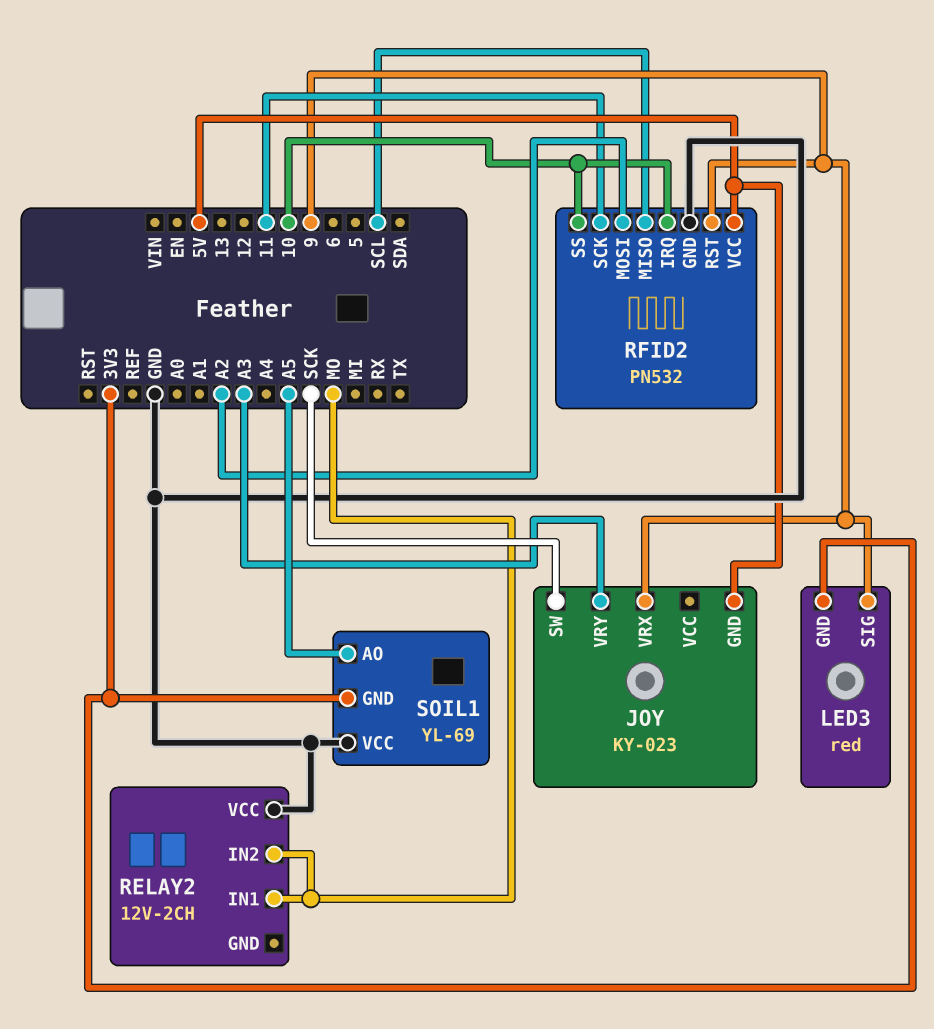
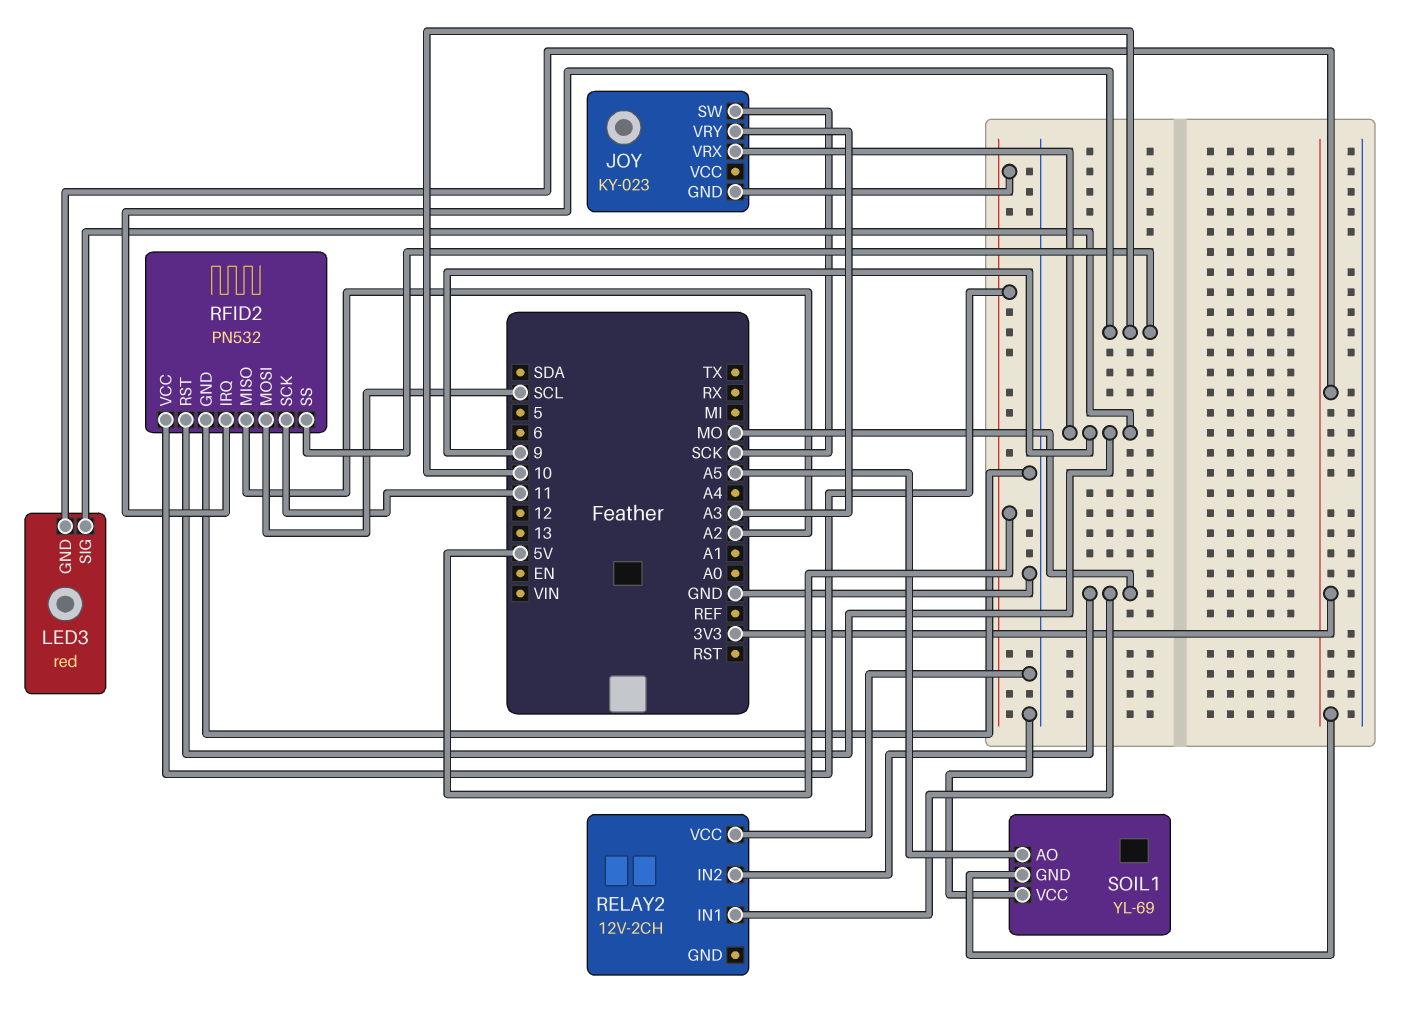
RFID2 pin MISO: SCL -> A2
RFID2 pin MOSI: A2 -> SCL

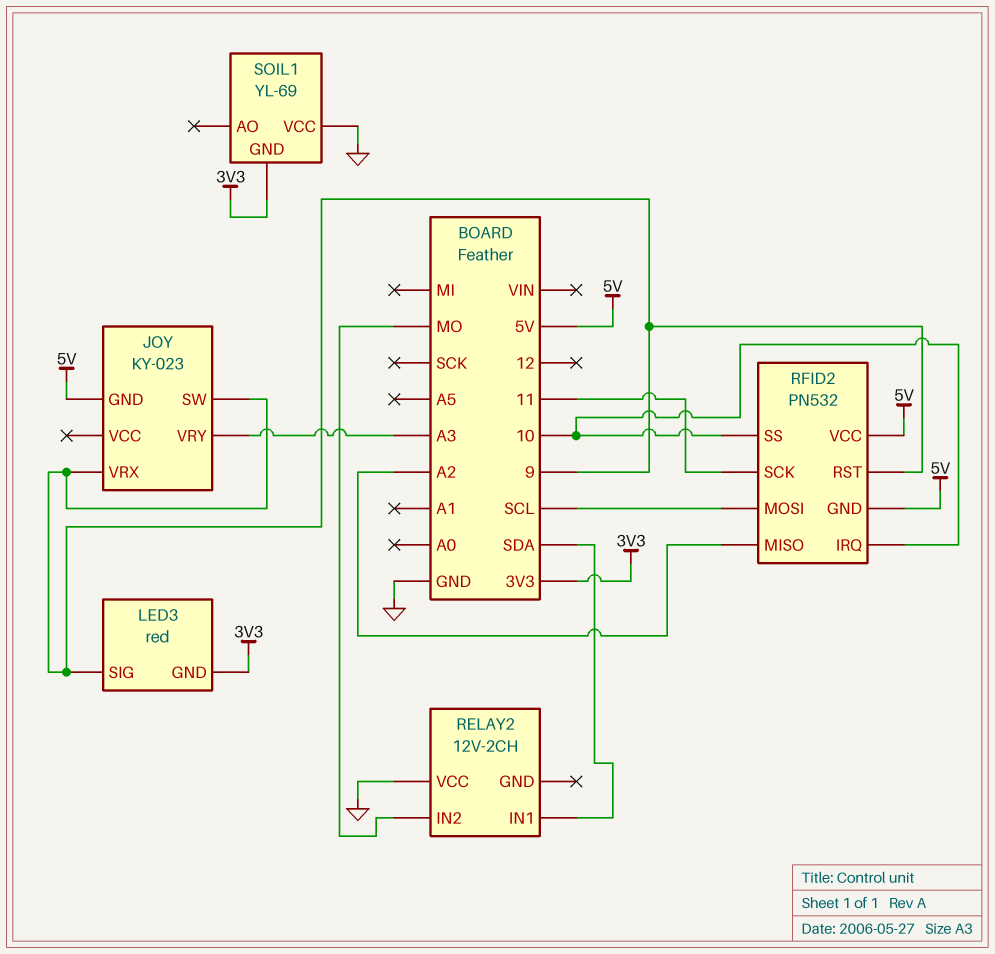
JOY pin SW: SCK -> 9
RELAY2 pin IN1: MO -> SDA
RFID2 pin GND: GND -> 5V
SOIL1 pin AO: A5 -> none

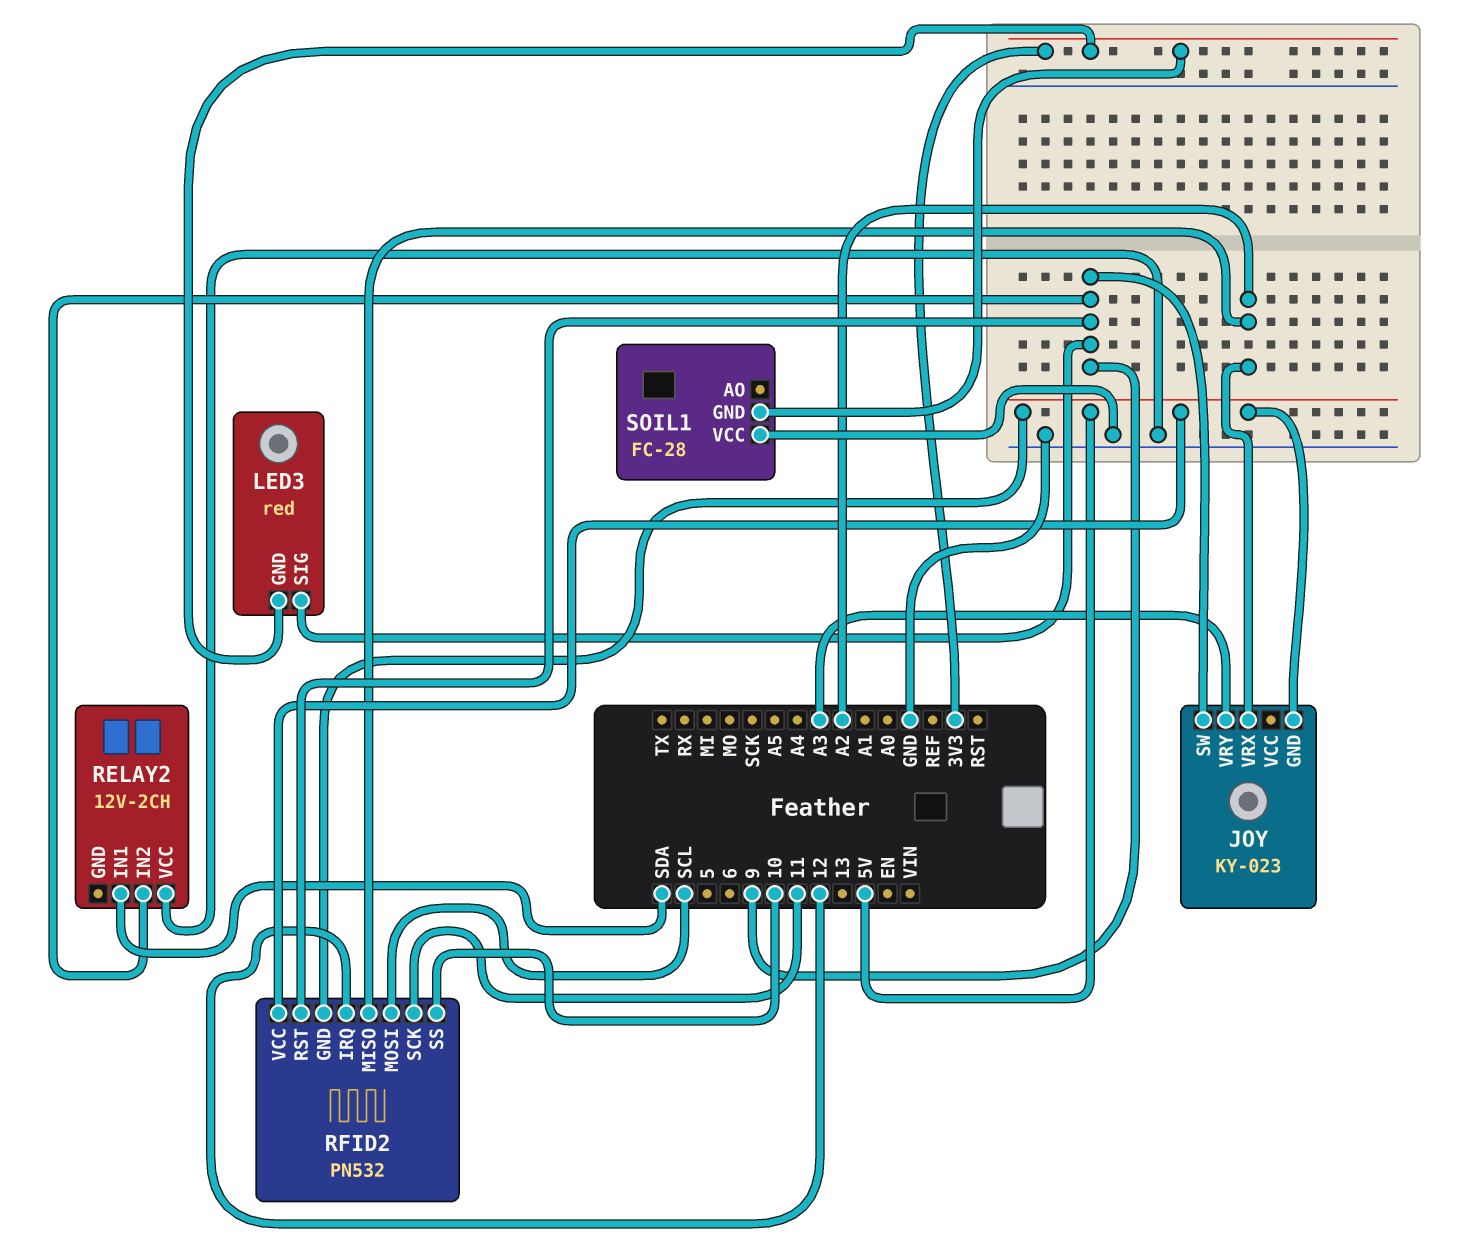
JOY pin VRX: 9 -> A2
RELAY2 pin IN2: MO -> 9
RFID2 pin IRQ: 10 -> 12
SOIL1: YL-69 -> FC-28

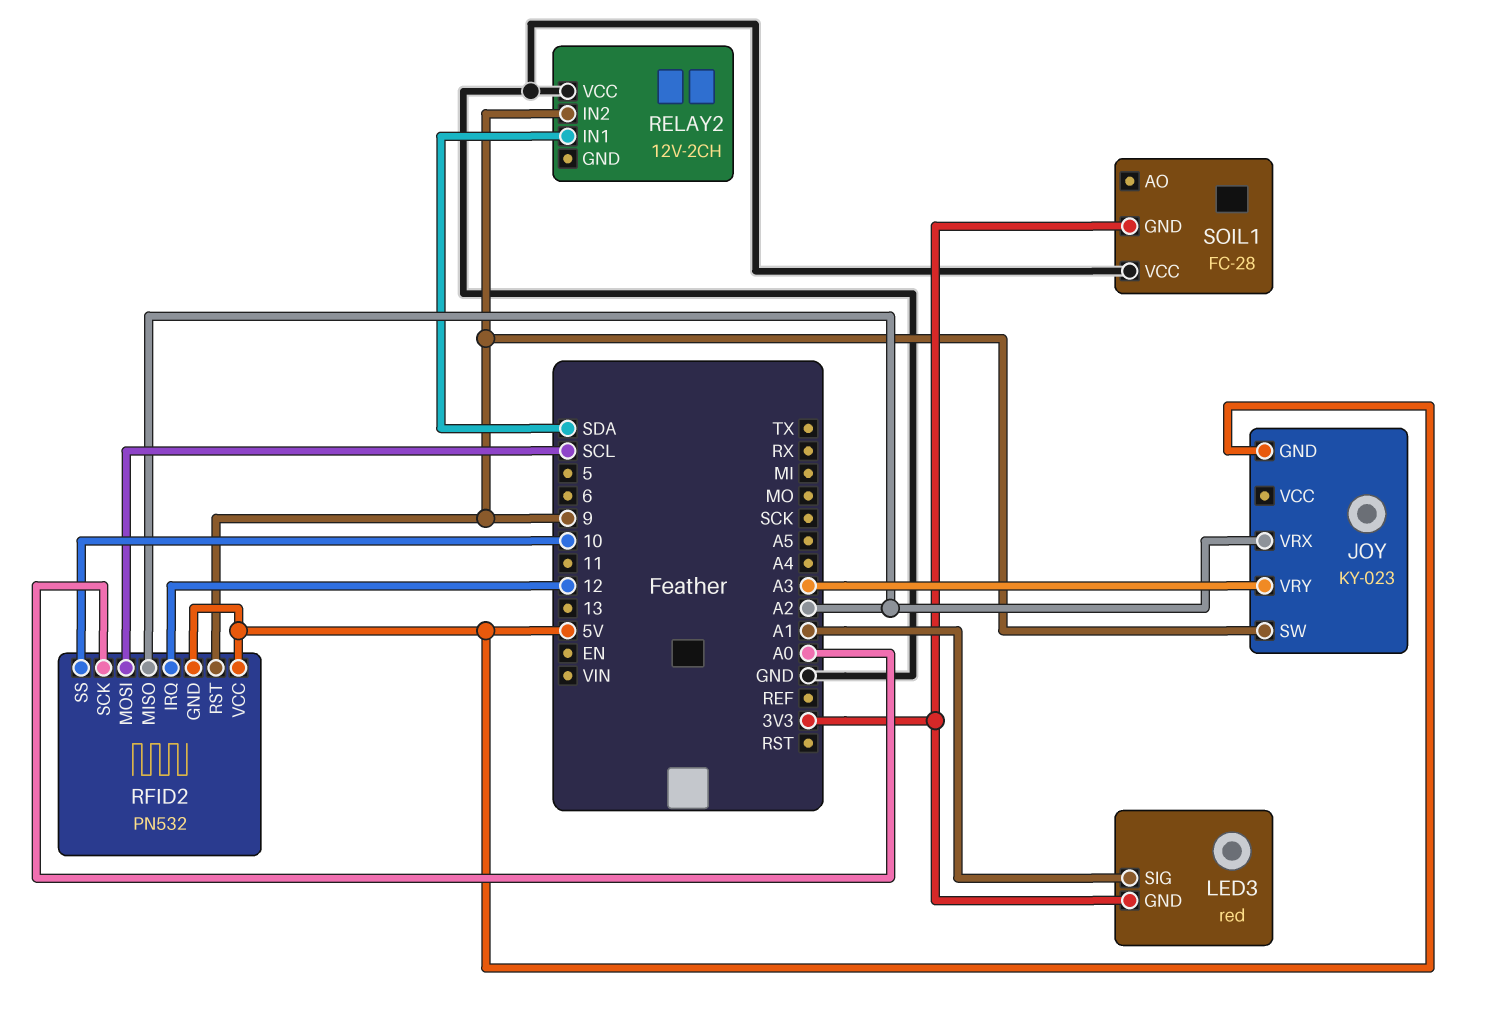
LED3 pin SIG: 9 -> A1
RFID2 pin SCK: 11 -> A0

